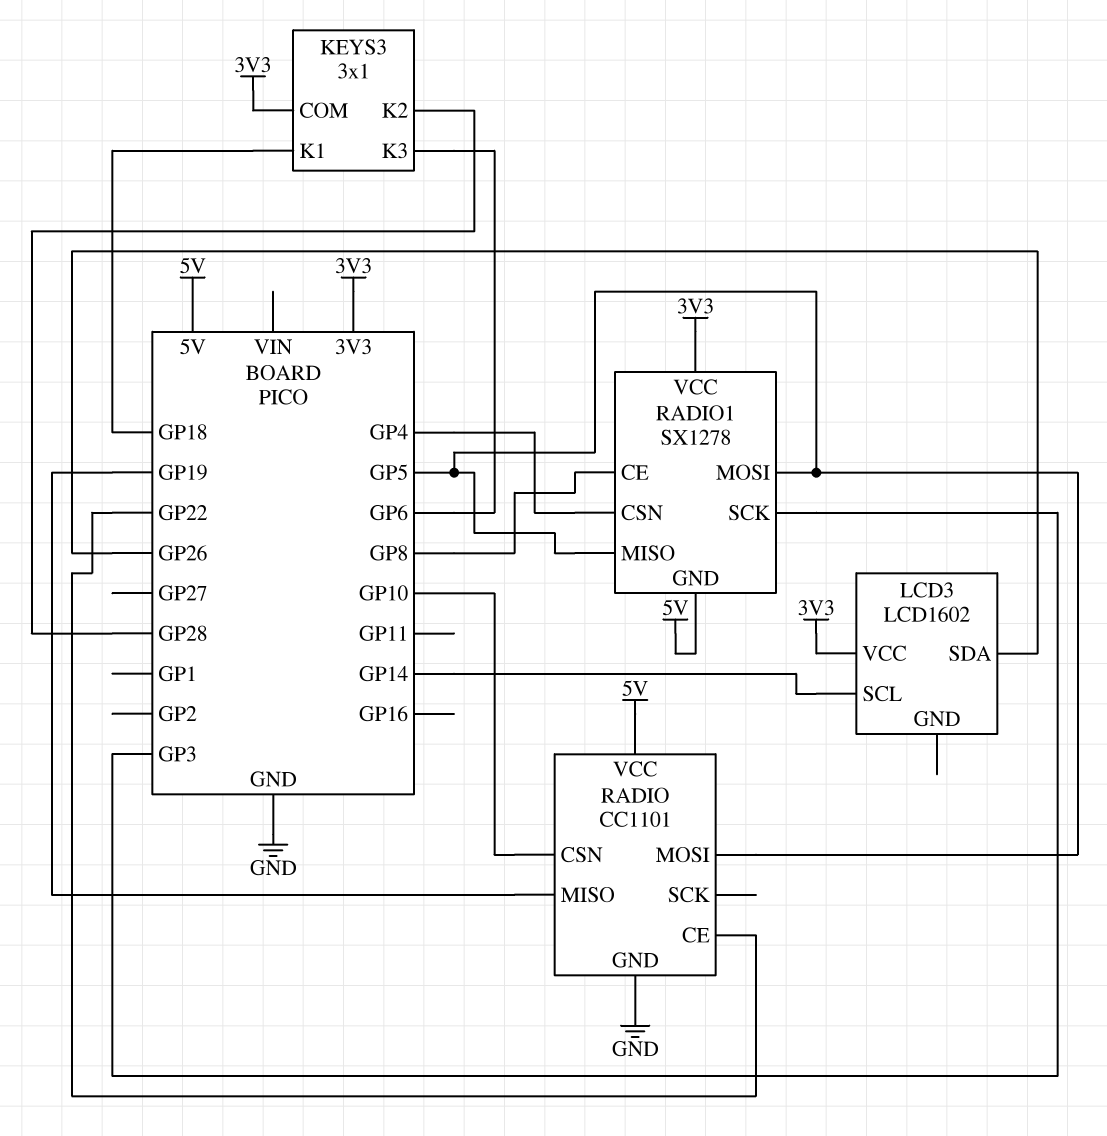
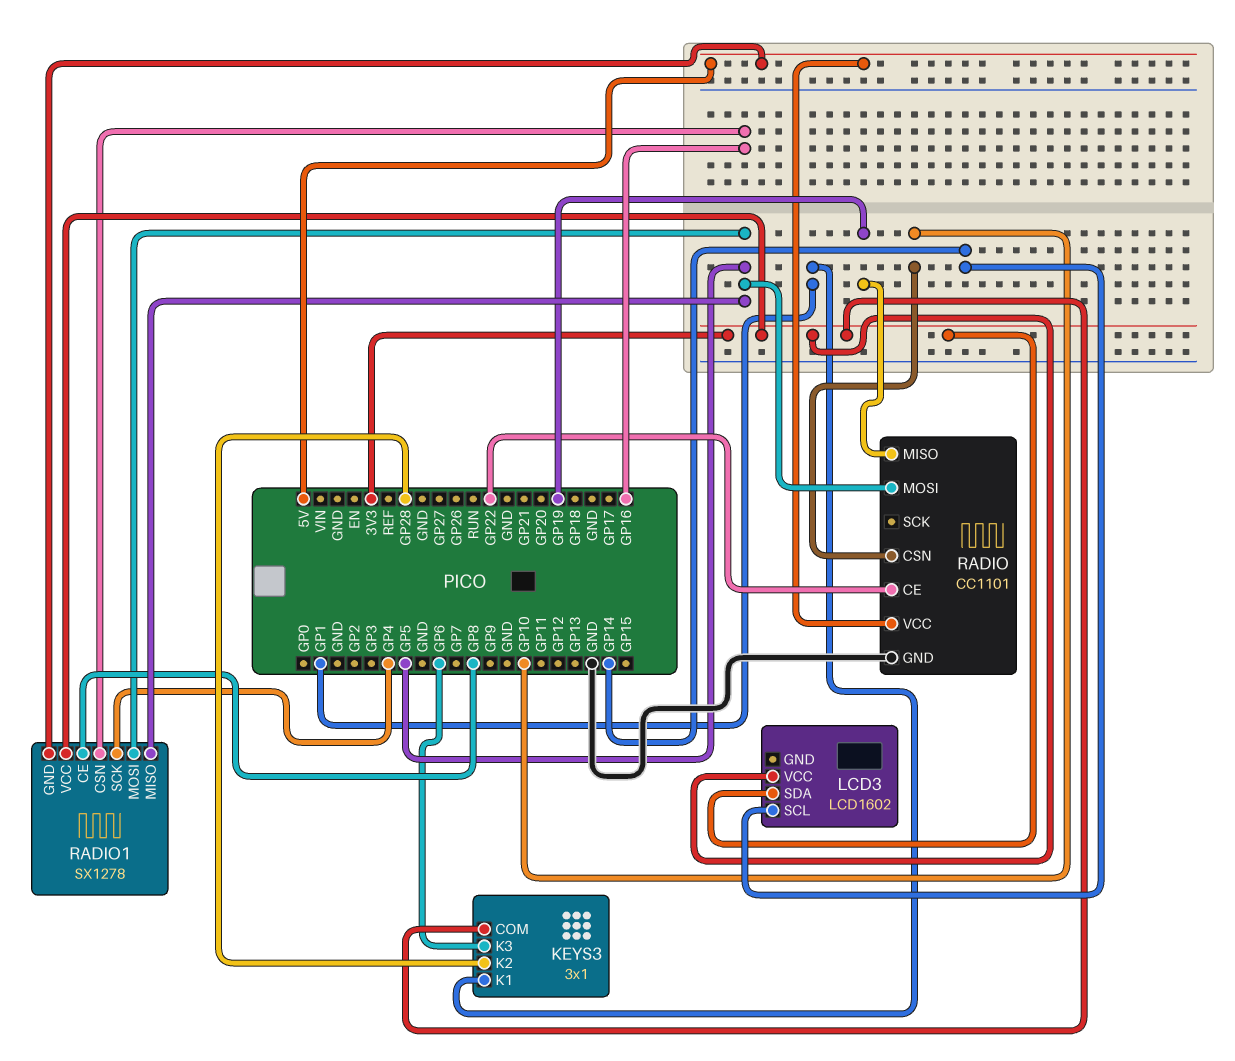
KEYS3 pin K1: GP18 -> GP1
LCD3 pin SDA: GP26 -> 3V3
RADIO1 pin CSN: GP4 -> GP16
RADIO1 pin SCK: GP3 -> GP4

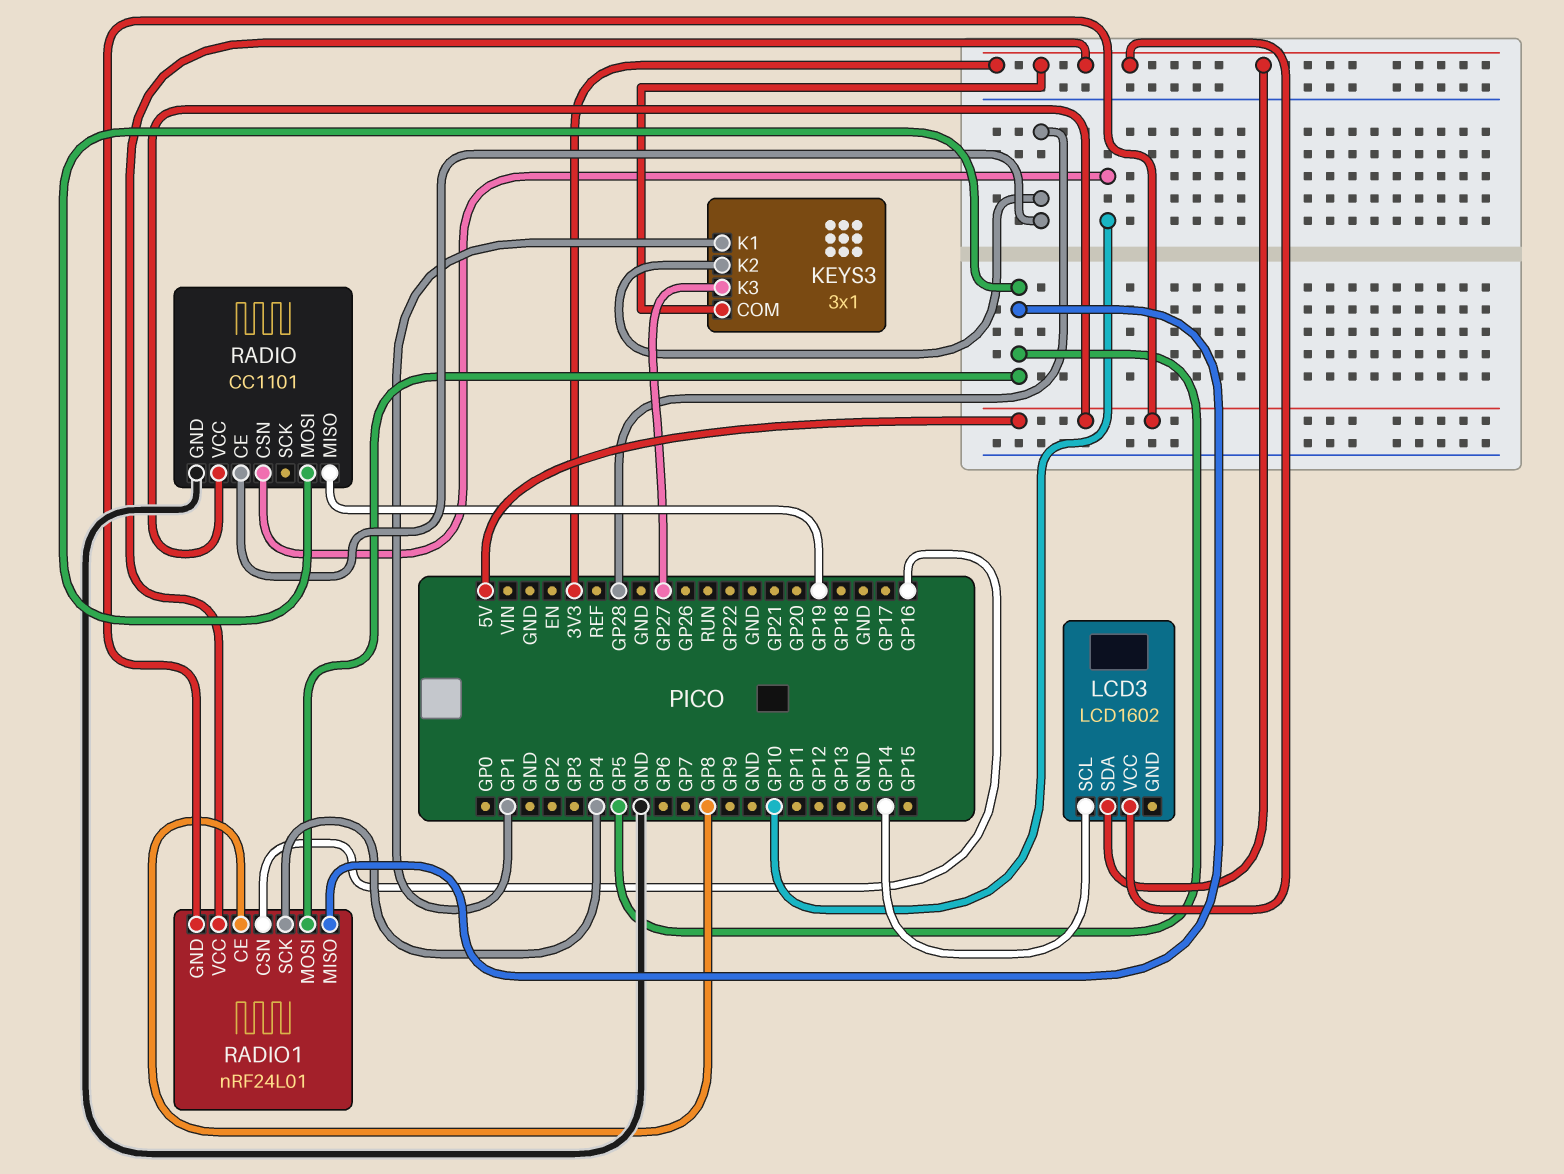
KEYS3 pin K3: GP6 -> GP27
RADIO pin CE: GP22 -> GP28
RADIO1: SX1278 -> nRF24L01

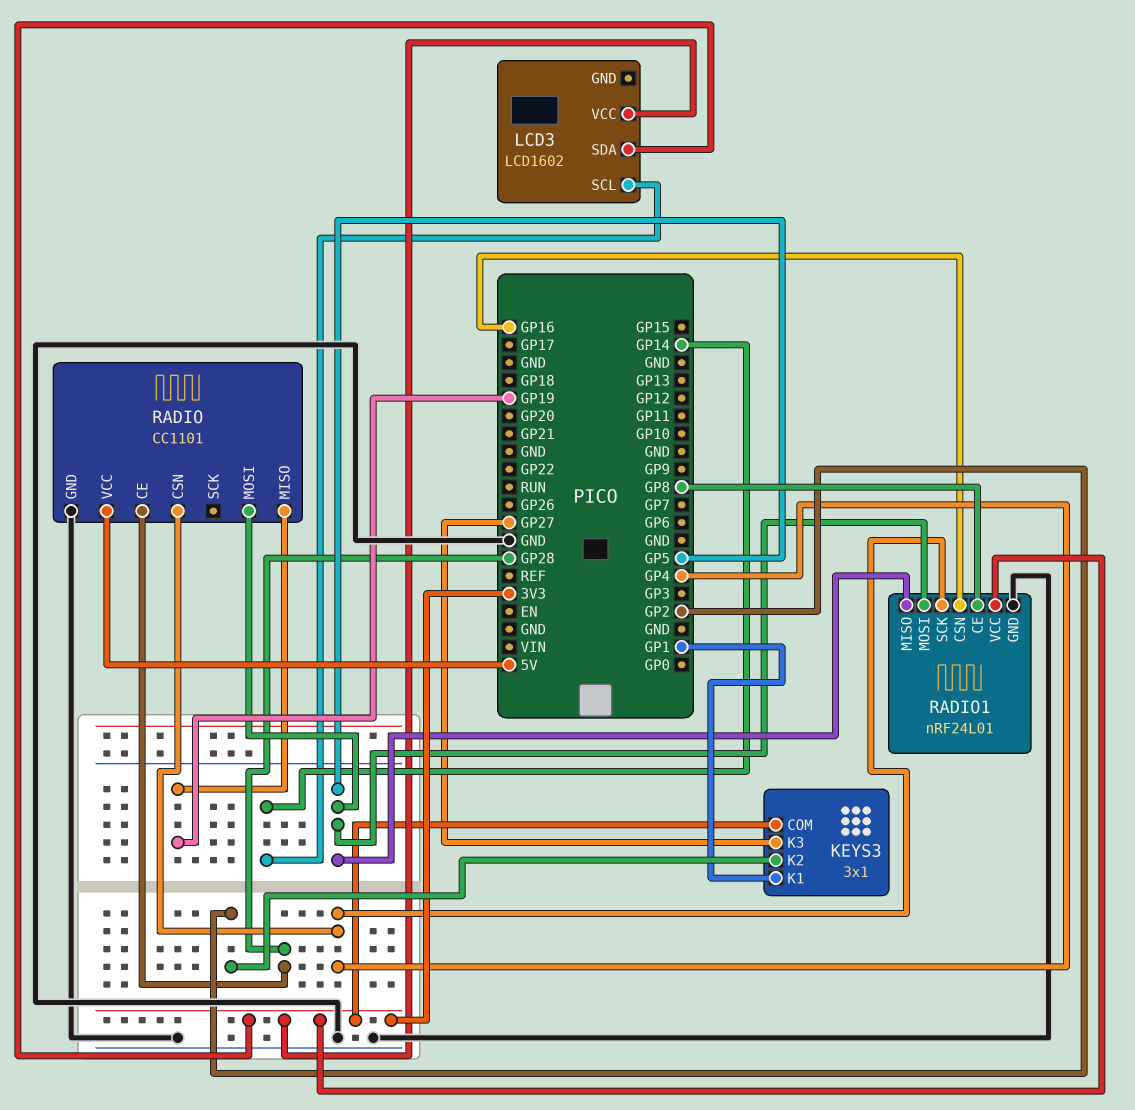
KEYS3 pin K2: GP28 -> GP2
RADIO pin CSN: GP10 -> GP4
RADIO1 pin GND: 5V -> GND

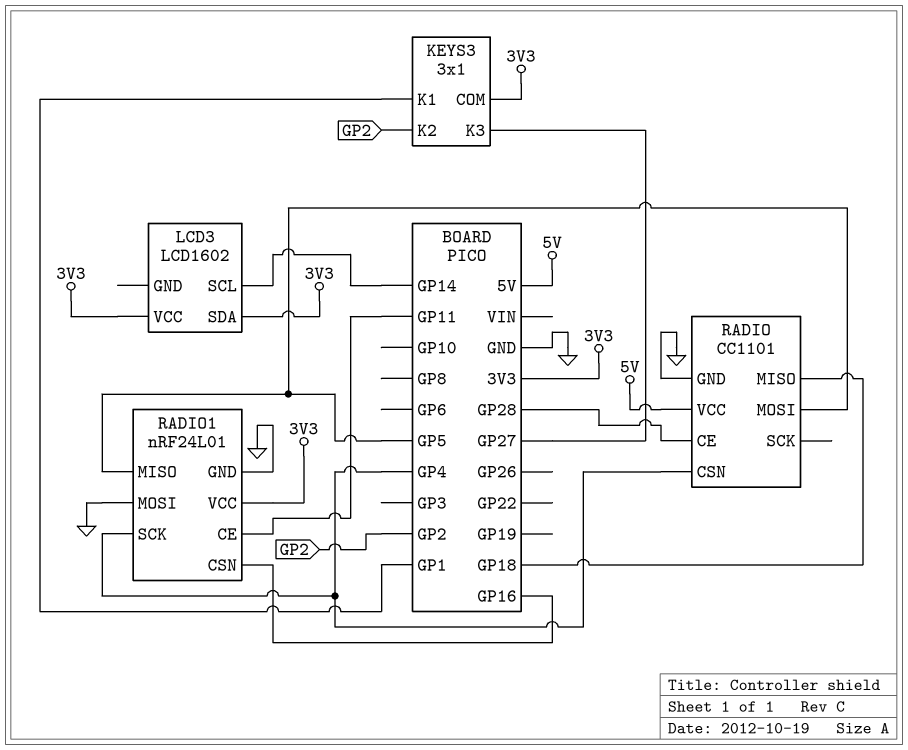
RADIO pin MISO: GP19 -> GP18
RADIO1 pin CE: GP8 -> GP11
RADIO1 pin MOSI: GP5 -> GND

